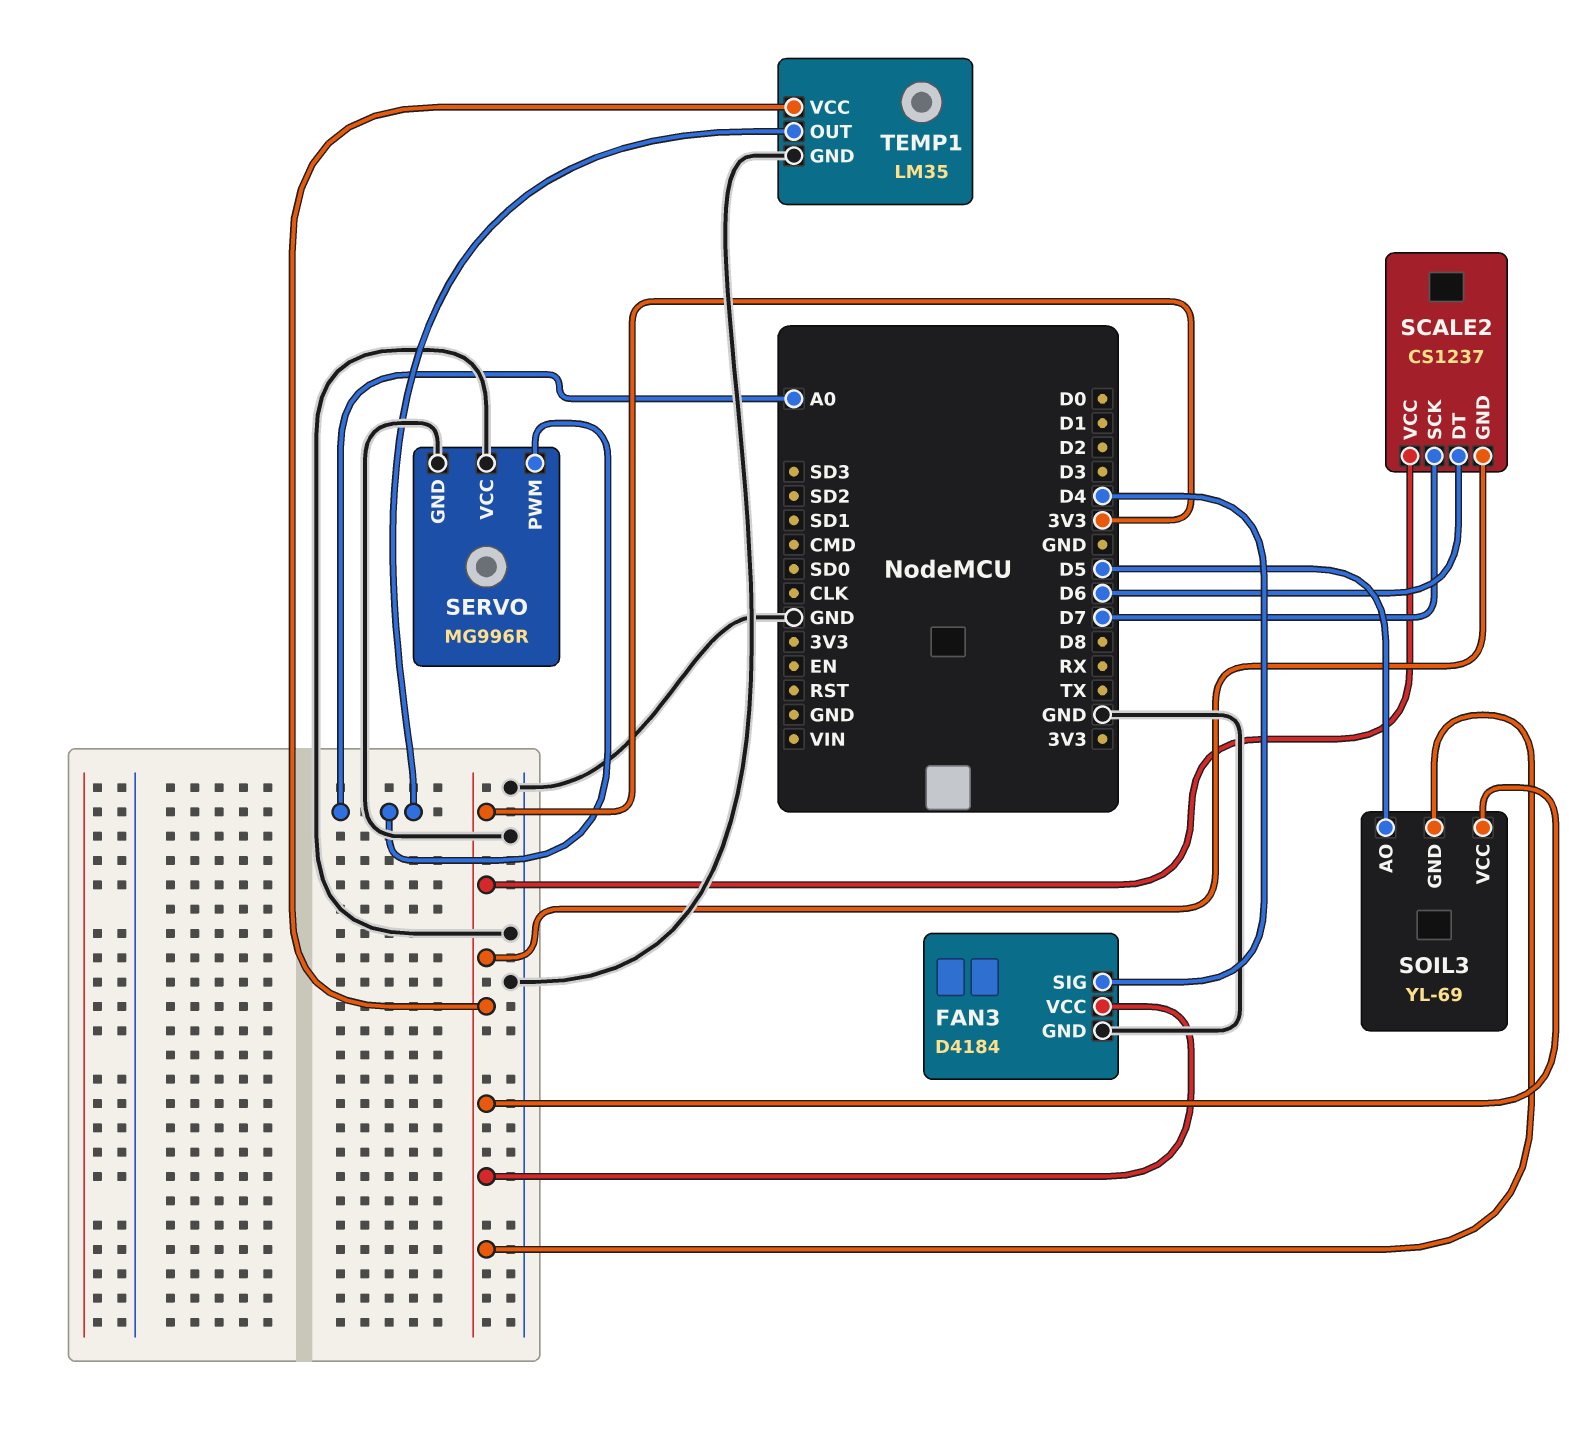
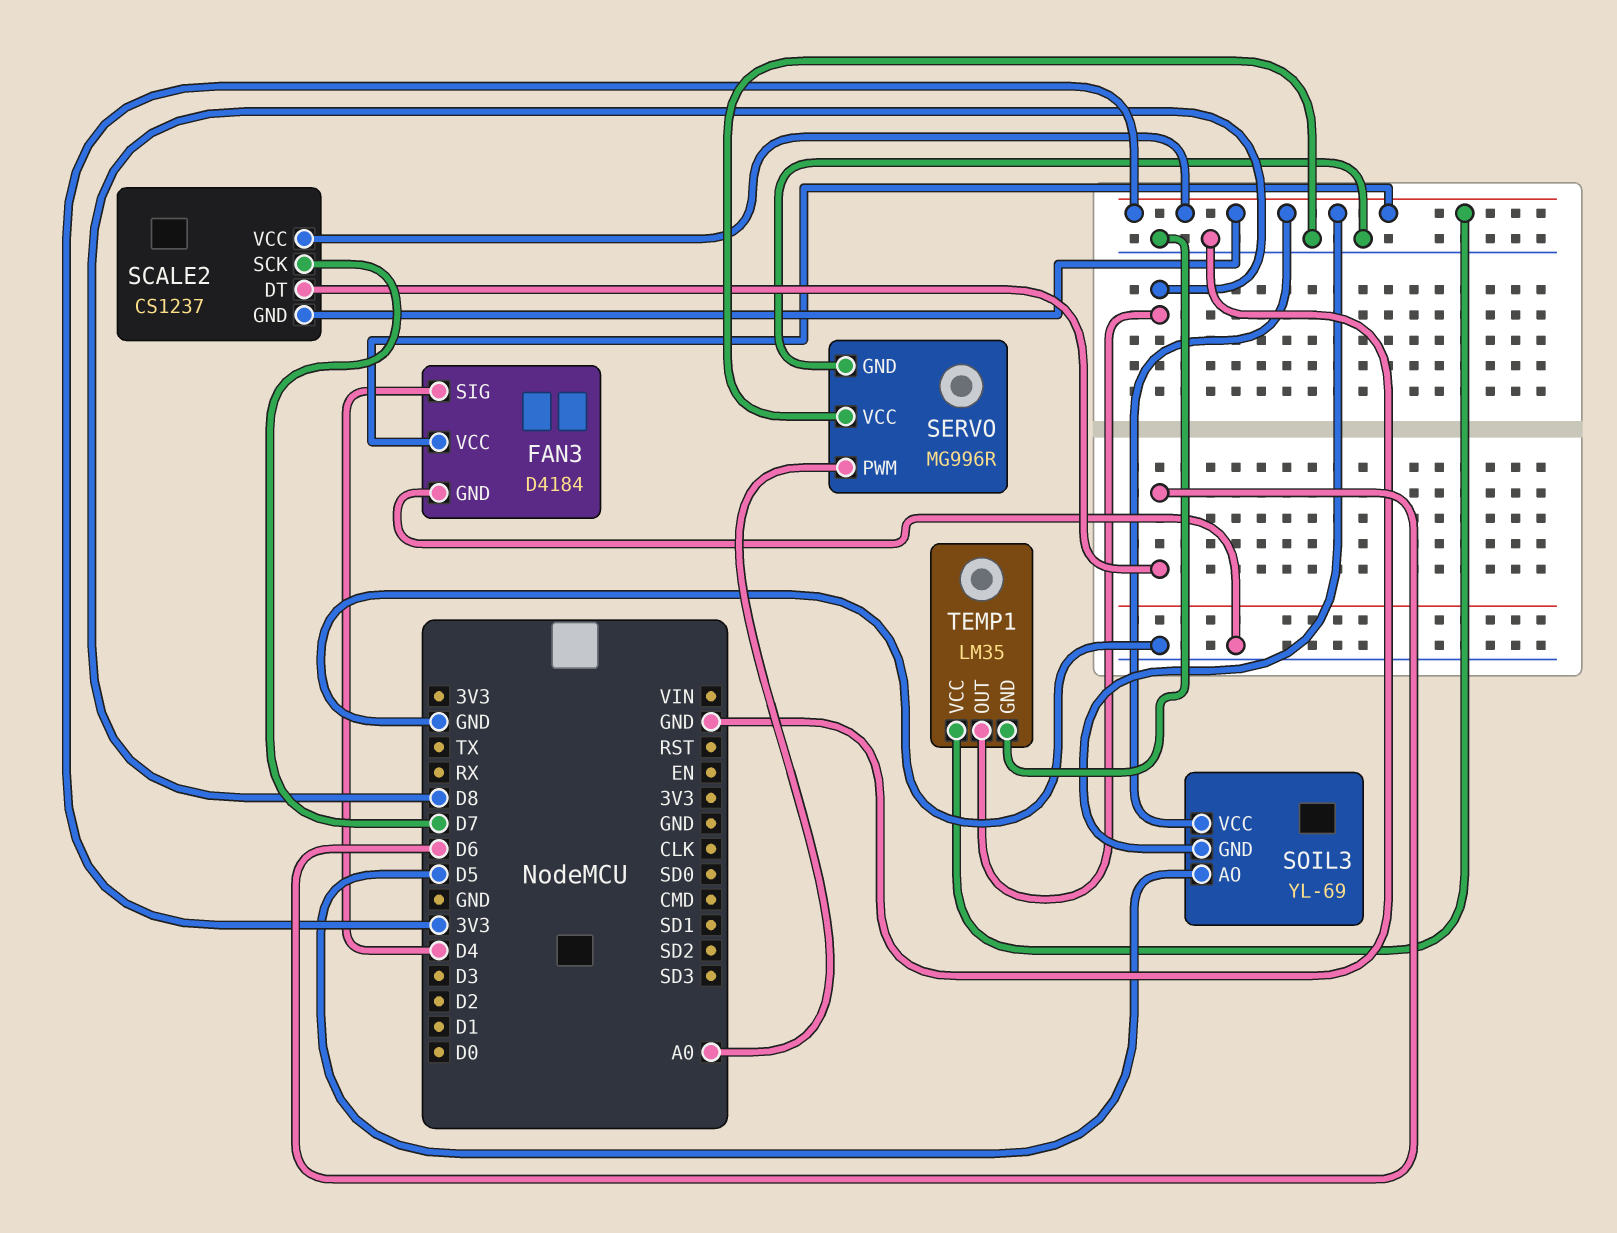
TEMP1 pin OUT: A0 -> D8

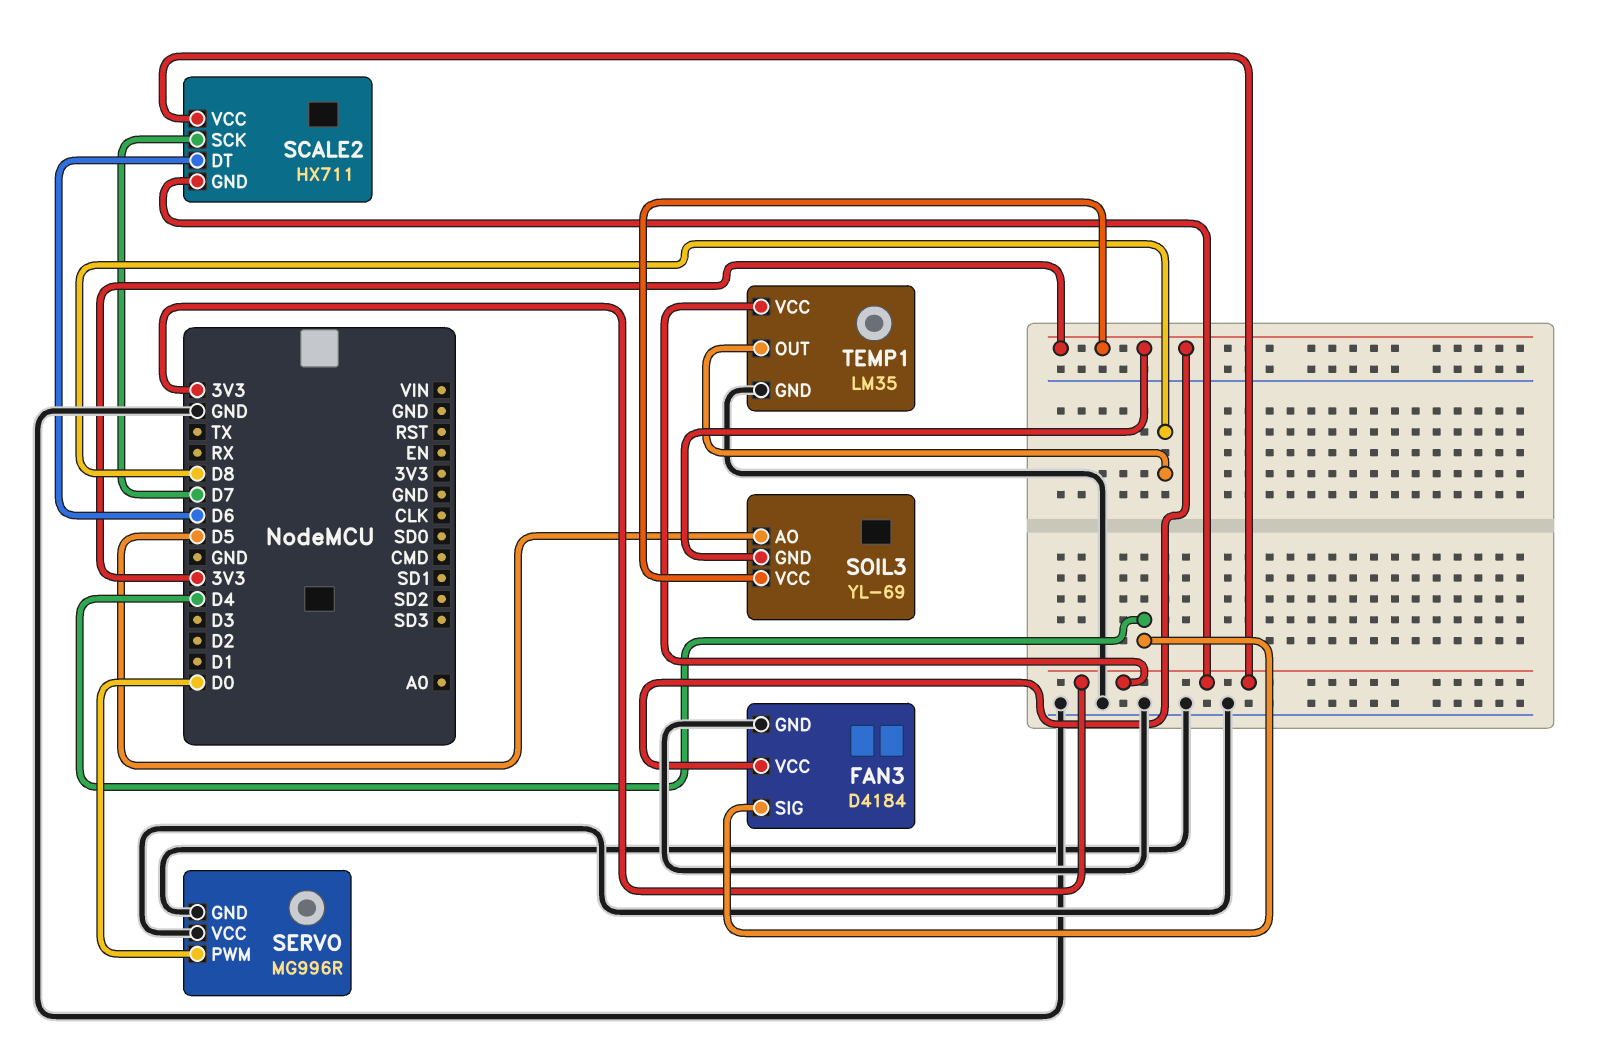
SCALE2: CS1237 -> HX711
SERVO pin PWM: A0 -> D0

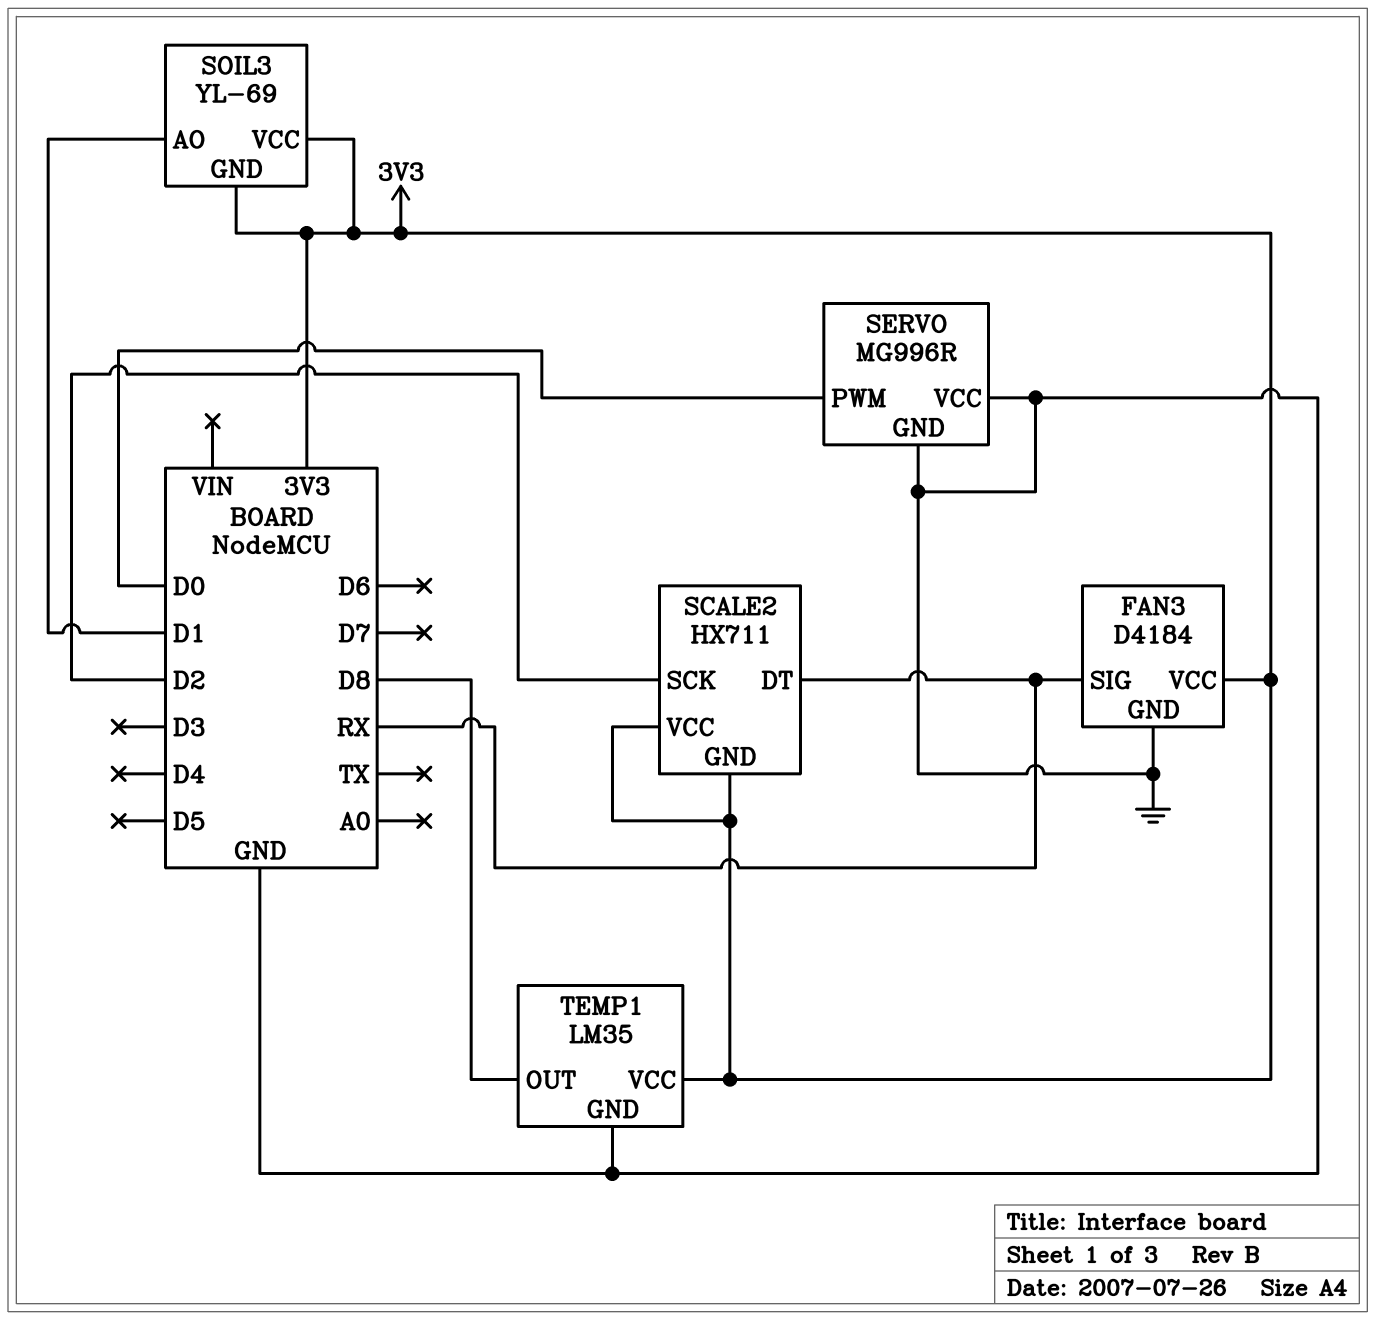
FAN3 pin SIG: D4 -> RX
SCALE2 pin DT: D6 -> RX
SCALE2 pin SCK: D7 -> D2
SOIL3 pin AO: D5 -> D1

